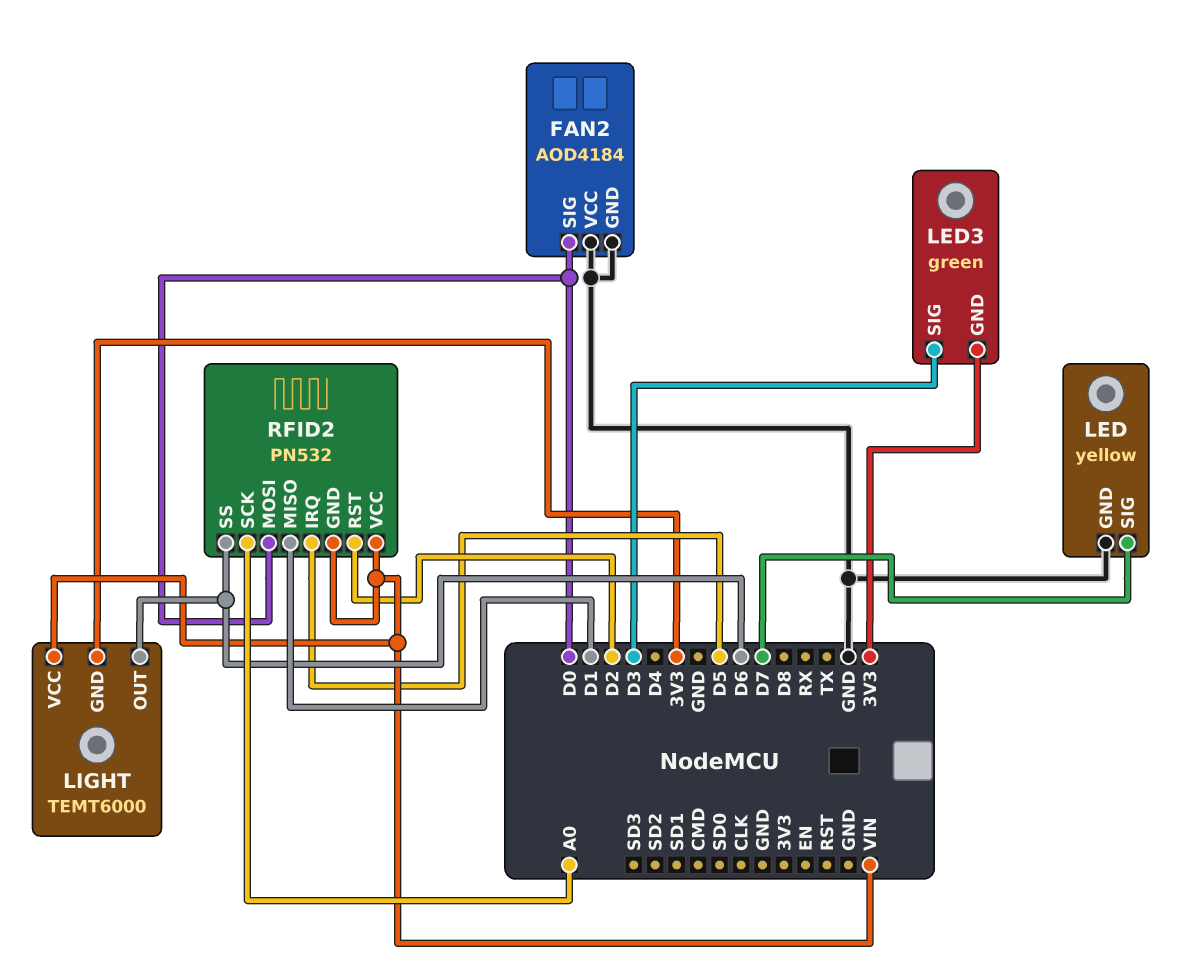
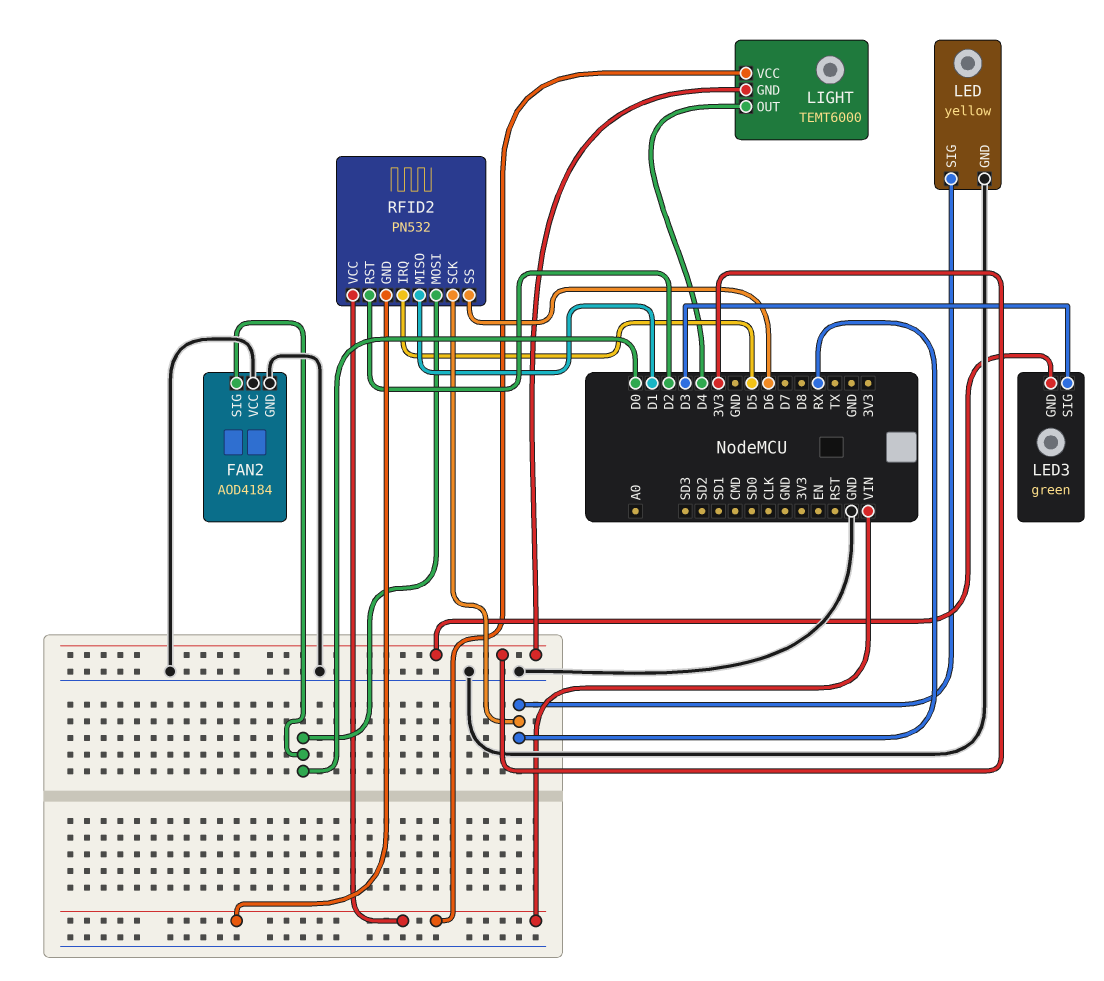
LED pin SIG: D7 -> RX
LIGHT pin OUT: D6 -> D4
RFID2 pin SCK: A0 -> RX

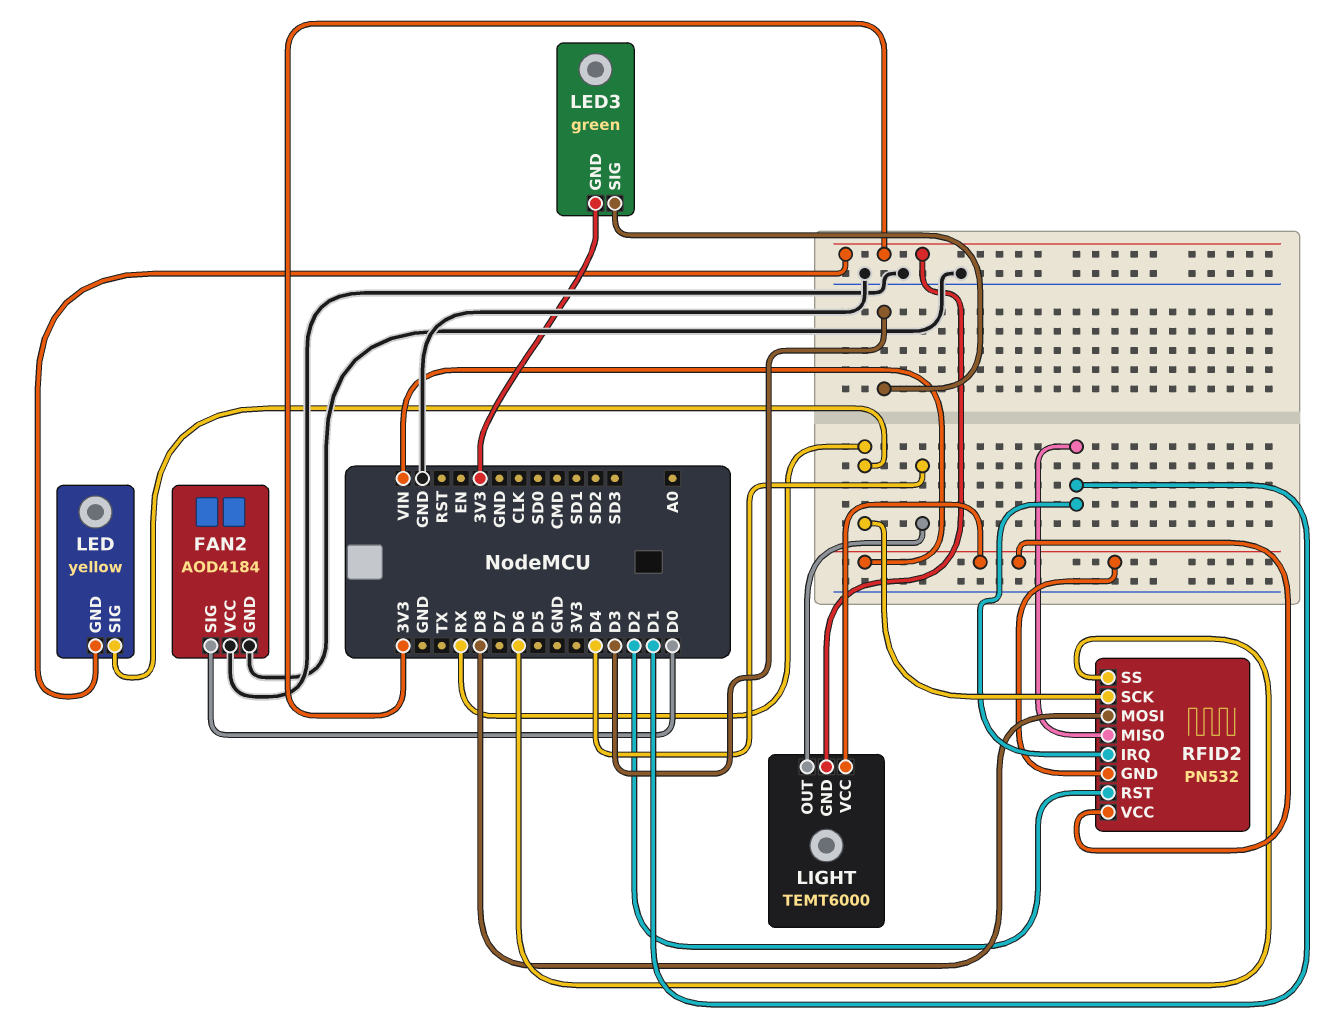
LED pin GND: GND -> 3V3
RFID2 pin IRQ: D5 -> D1
RFID2 pin MOSI: D0 -> D8

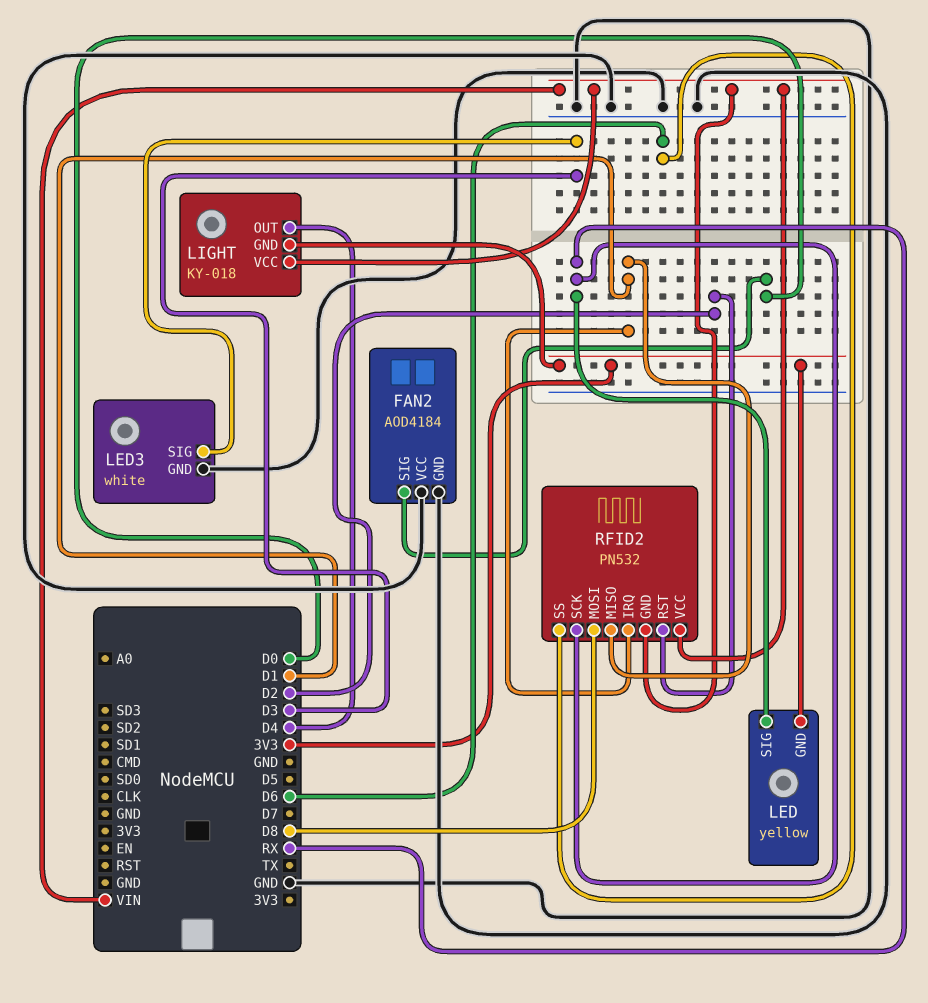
LED3: green -> white
LED3 pin GND: 3V3 -> GND
LIGHT: TEMT6000 -> KY-018

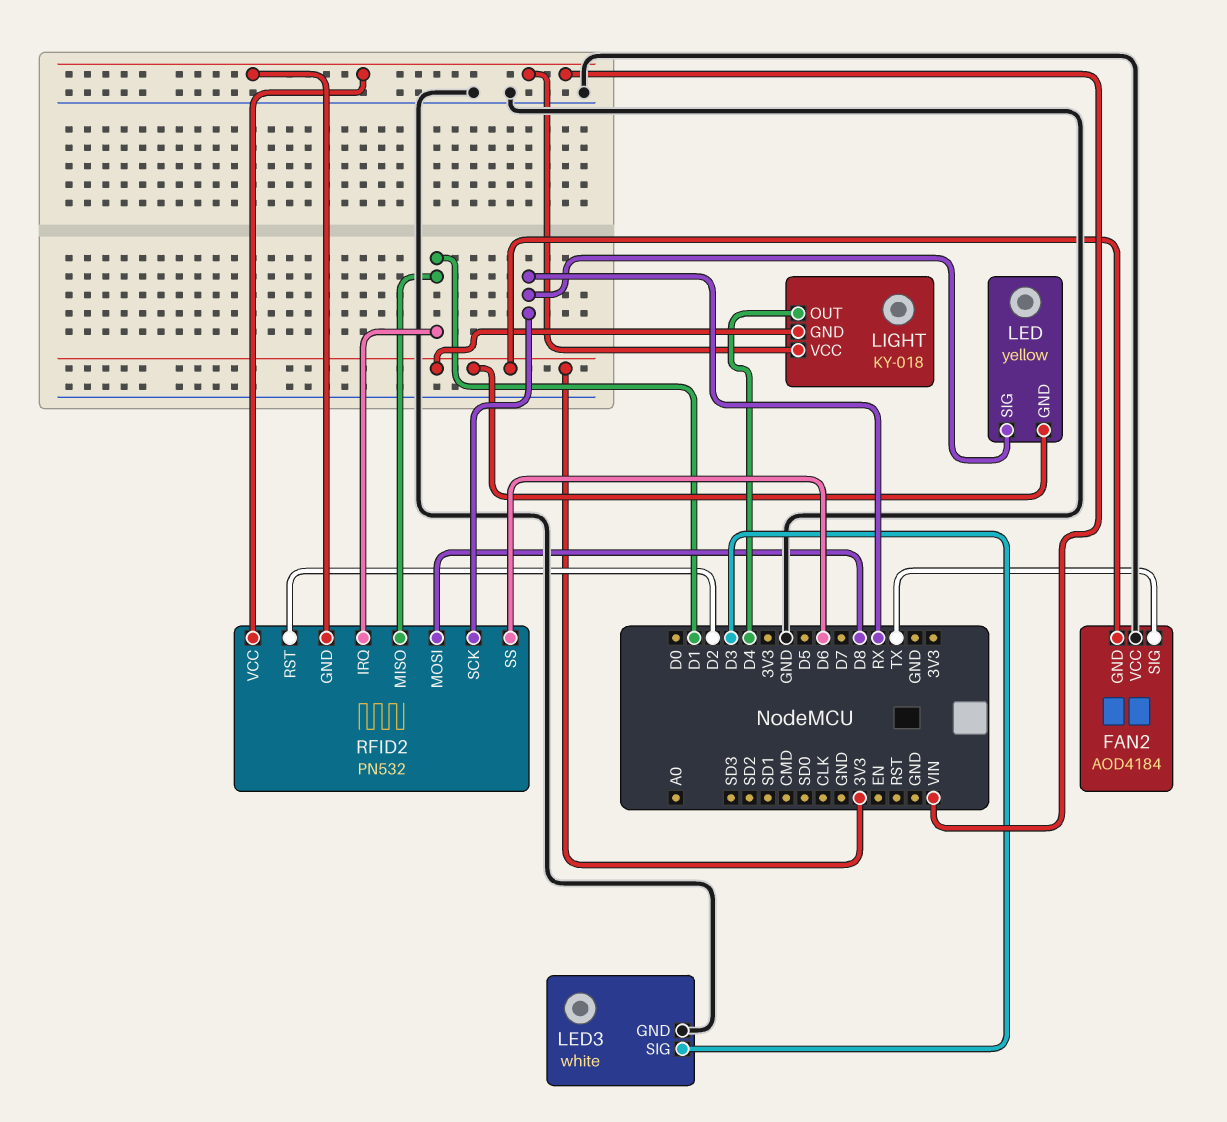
FAN2 pin GND: GND -> 3V3
FAN2 pin SIG: D0 -> TX

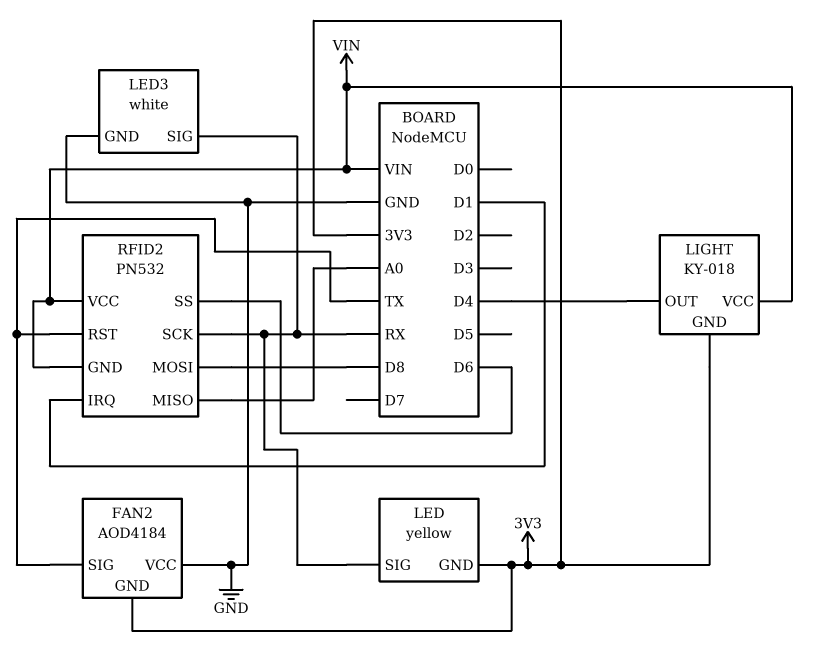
LED3 pin SIG: D3 -> RX
RFID2 pin MISO: D1 -> A0
RFID2 pin RST: D2 -> TX

